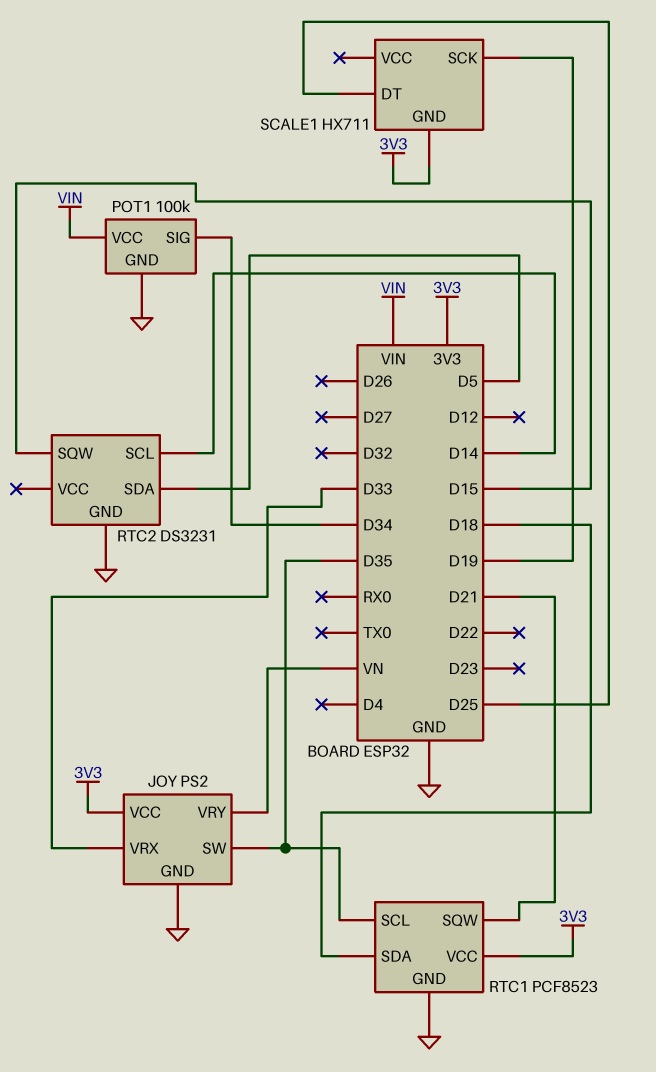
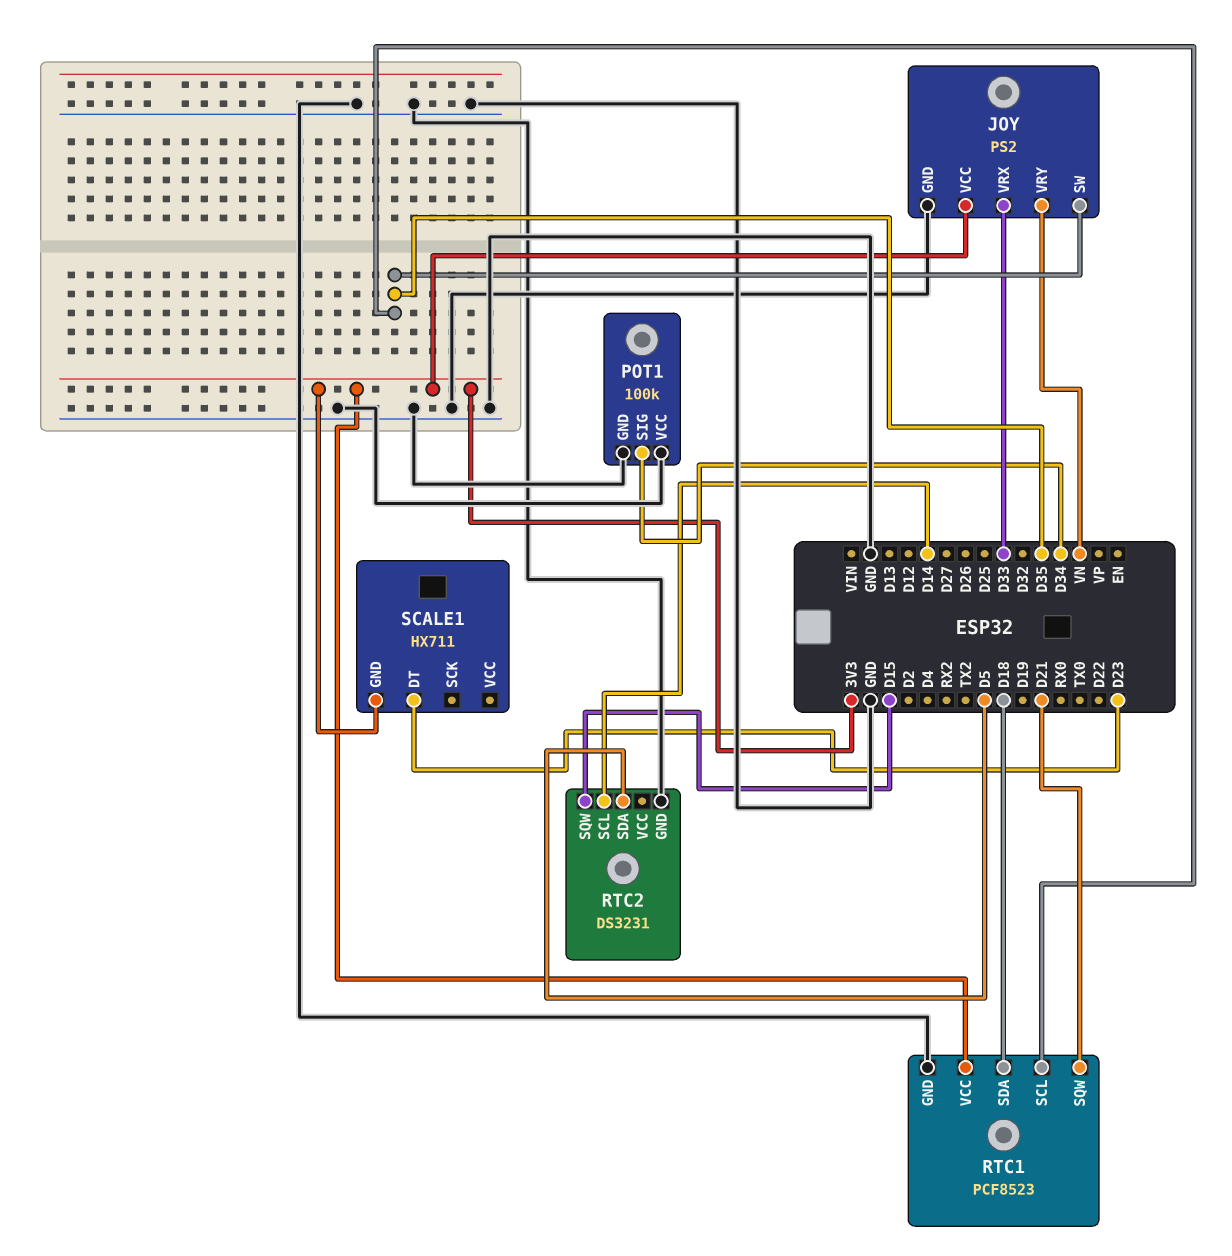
POT1 pin VCC: VIN -> GND
SCALE1 pin DT: D25 -> D23
SCALE1 pin SCK: D19 -> none

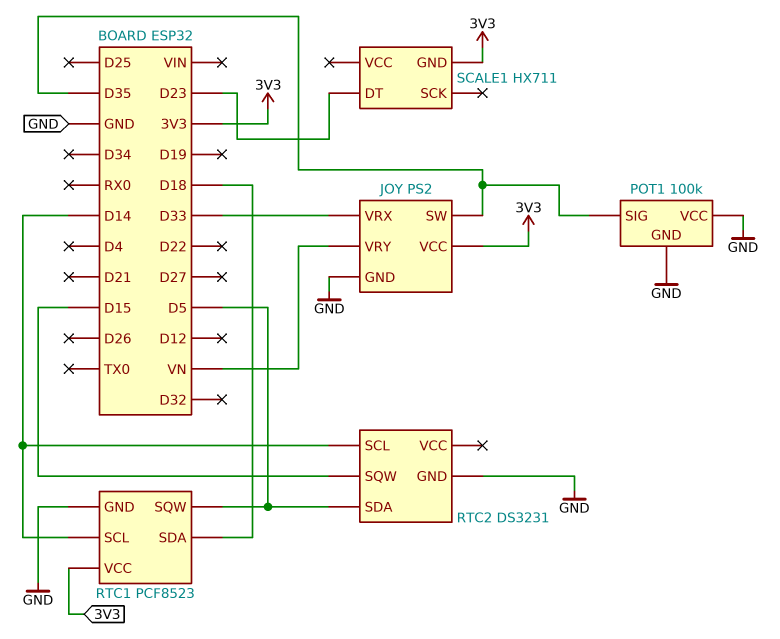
POT1 pin SIG: D34 -> D35
RTC1 pin SCL: D35 -> D14
RTC1 pin SQW: D21 -> D5

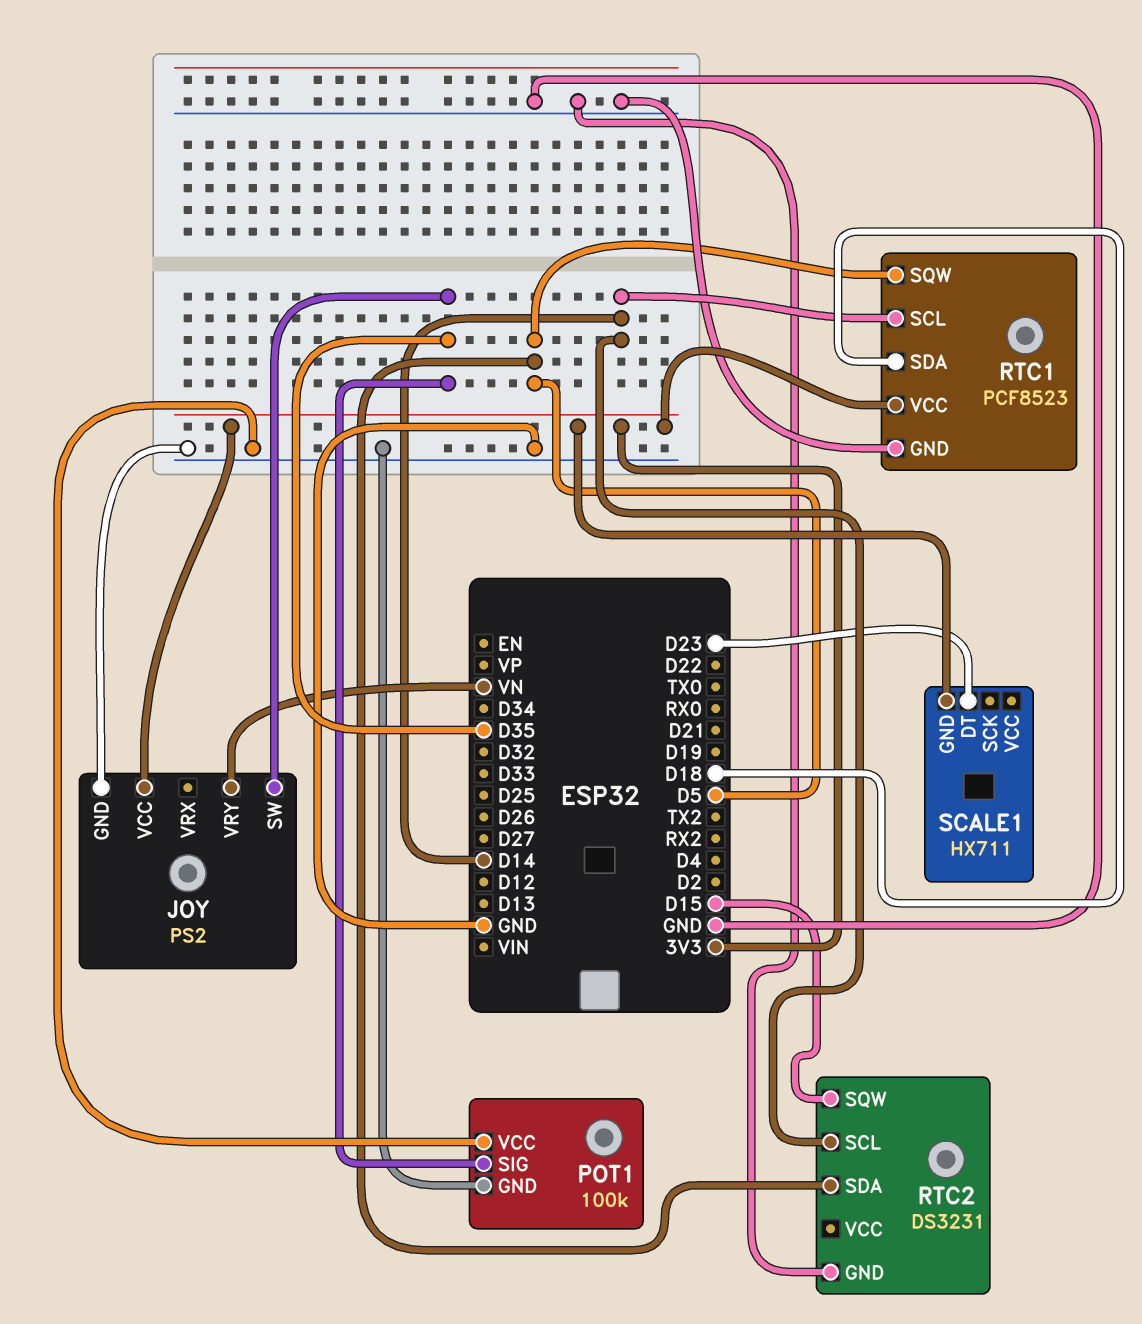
JOY pin VRX: D33 -> none

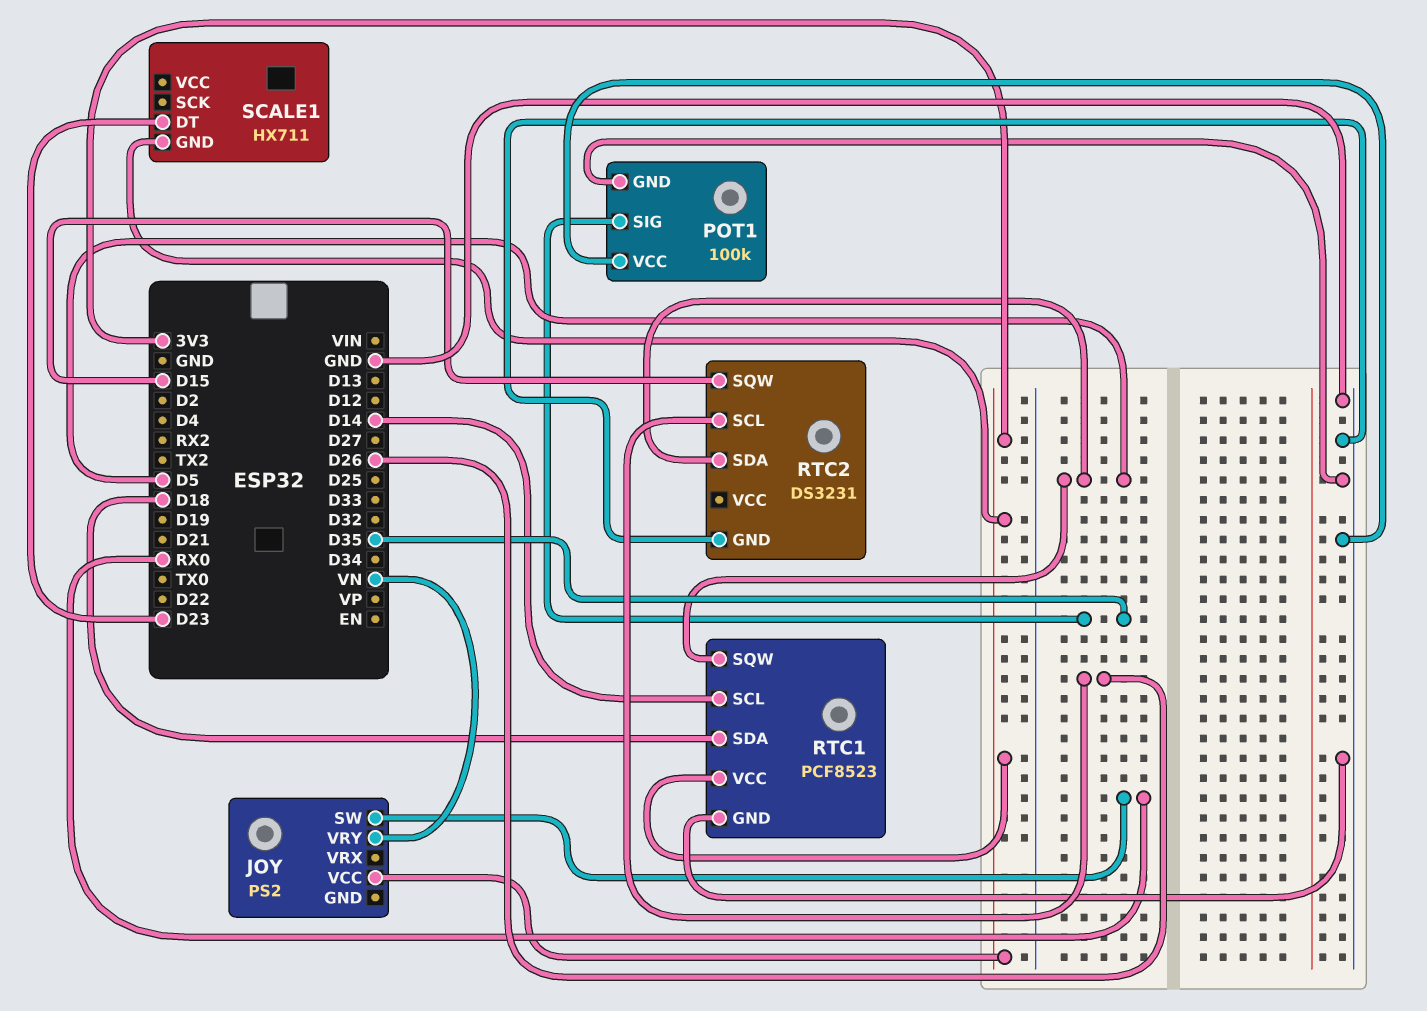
JOY pin GND: GND -> none
JOY pin SW: D35 -> RX0
RTC2 pin SCL: D14 -> D26

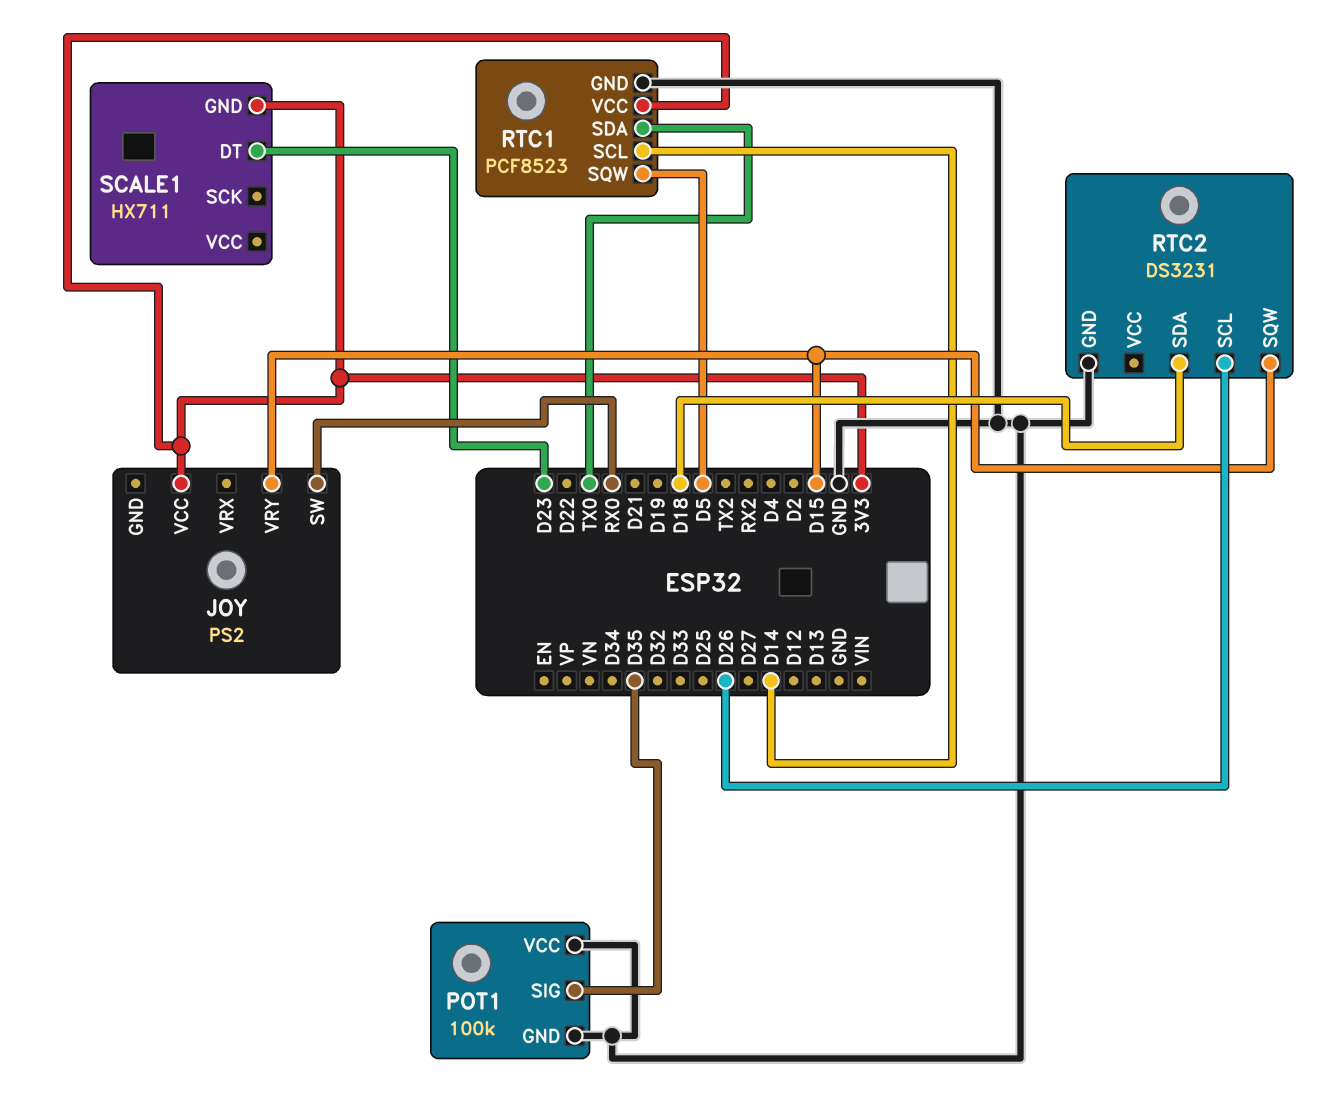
JOY pin VRY: VN -> D15
RTC1 pin SDA: D18 -> TX0
RTC2 pin SDA: D5 -> D18

